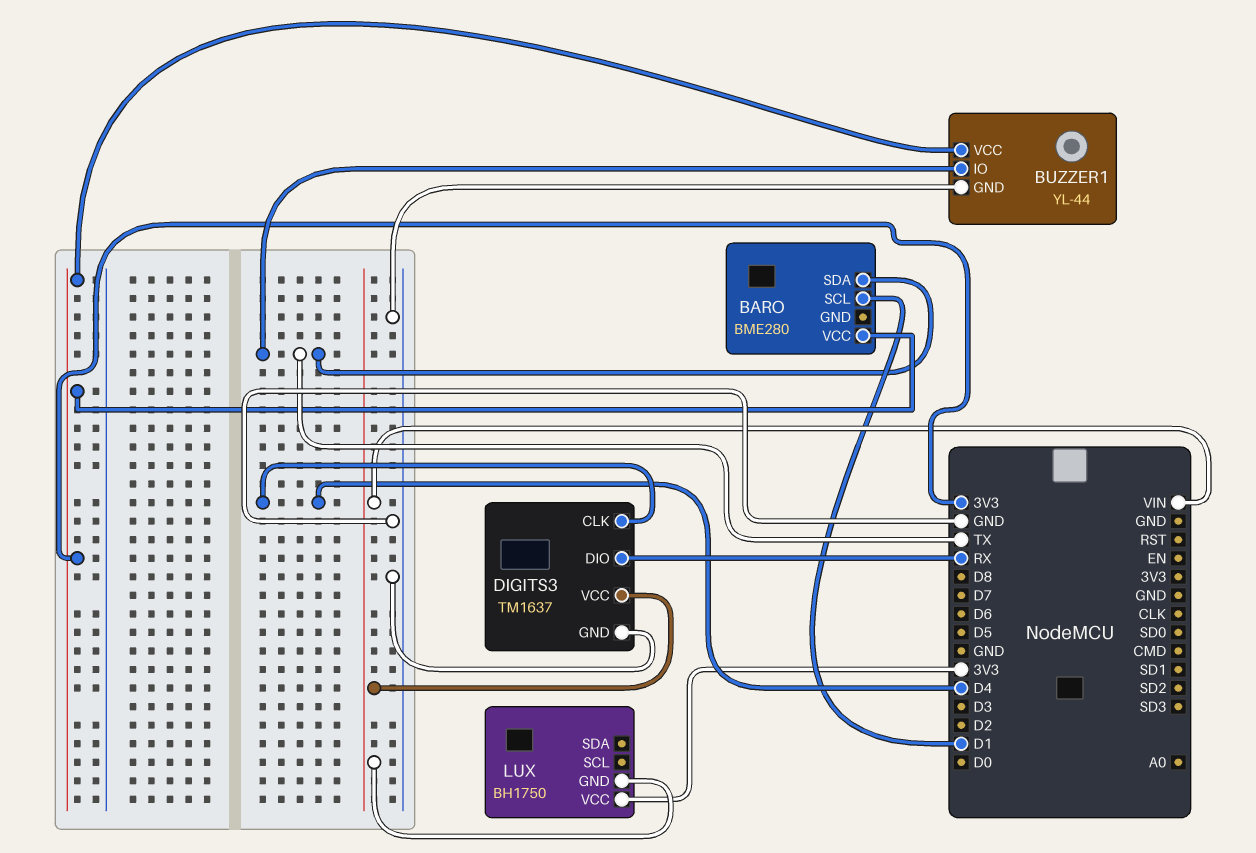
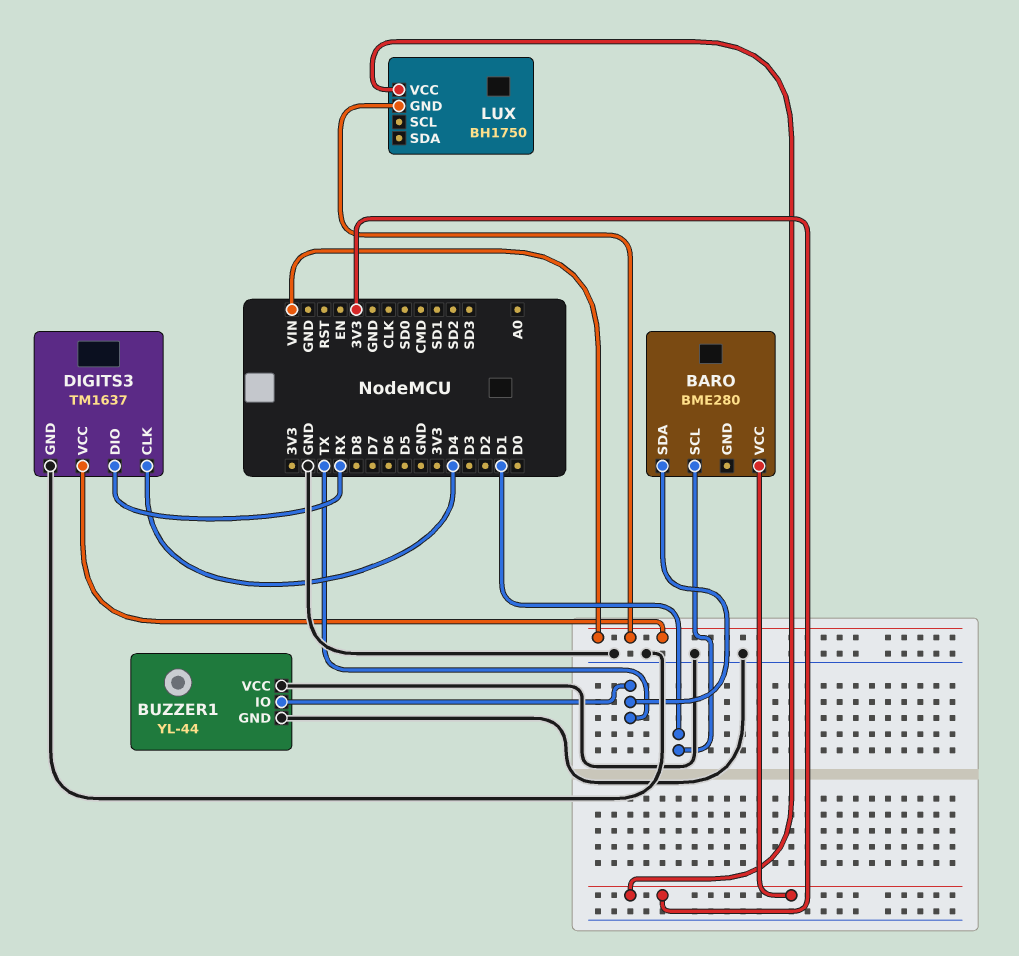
BUZZER1 pin VCC: 3V3 -> GND

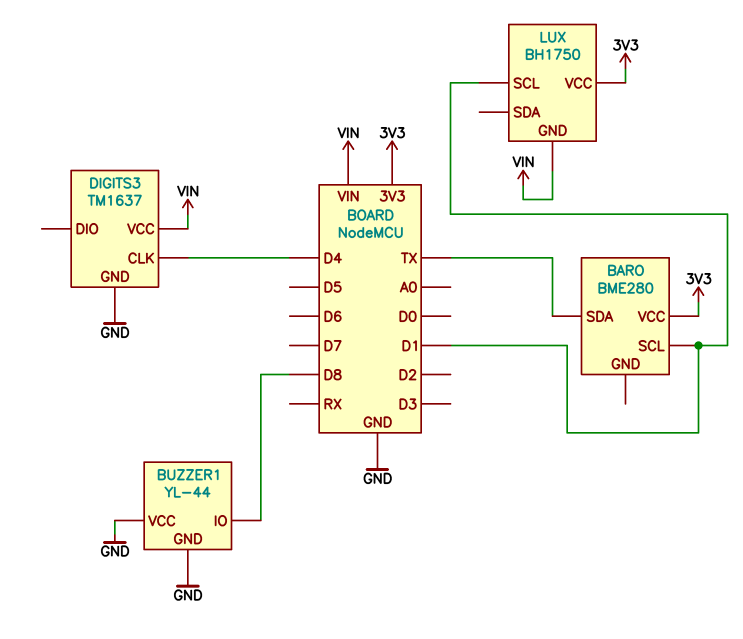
BUZZER1 pin IO: TX -> D8
DIGITS3 pin DIO: RX -> none
LUX pin SCL: none -> D1

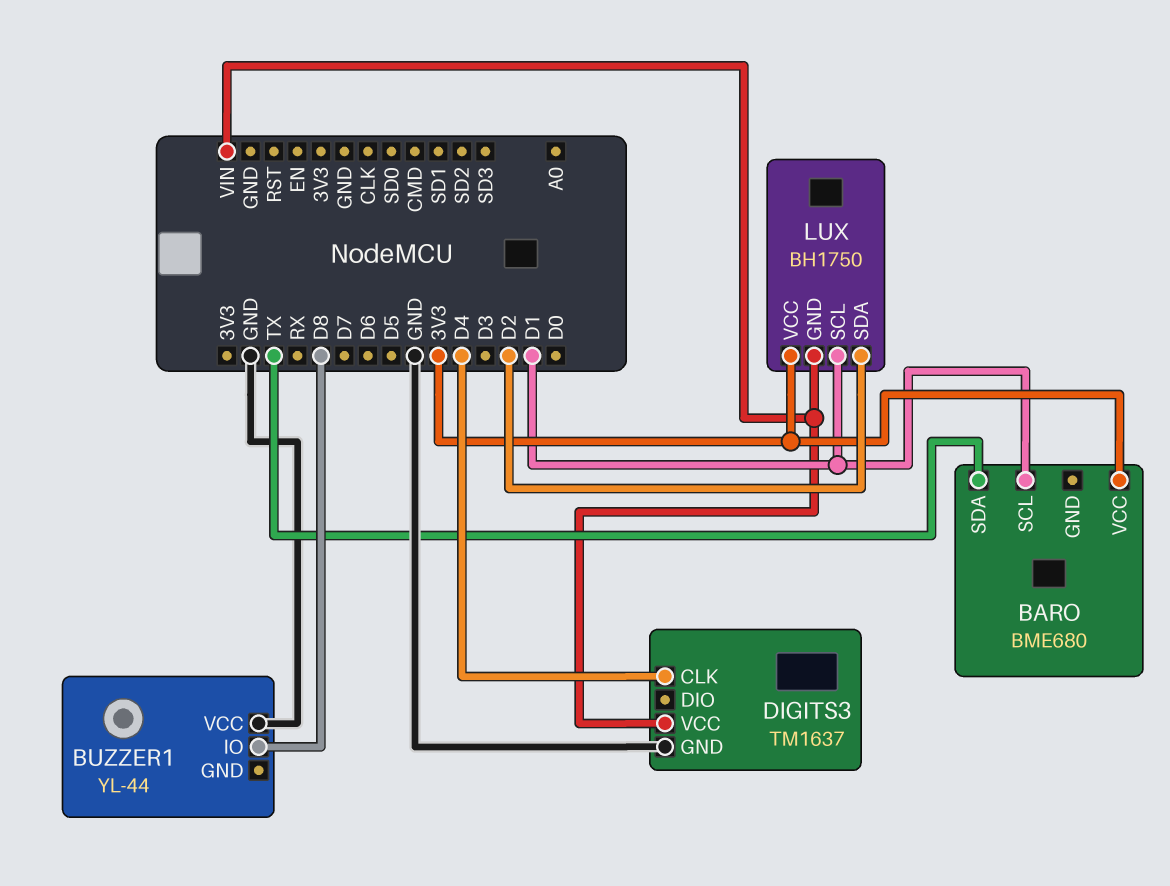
BARO: BME280 -> BME680
BUZZER1 pin GND: GND -> none
LUX pin SDA: none -> D2

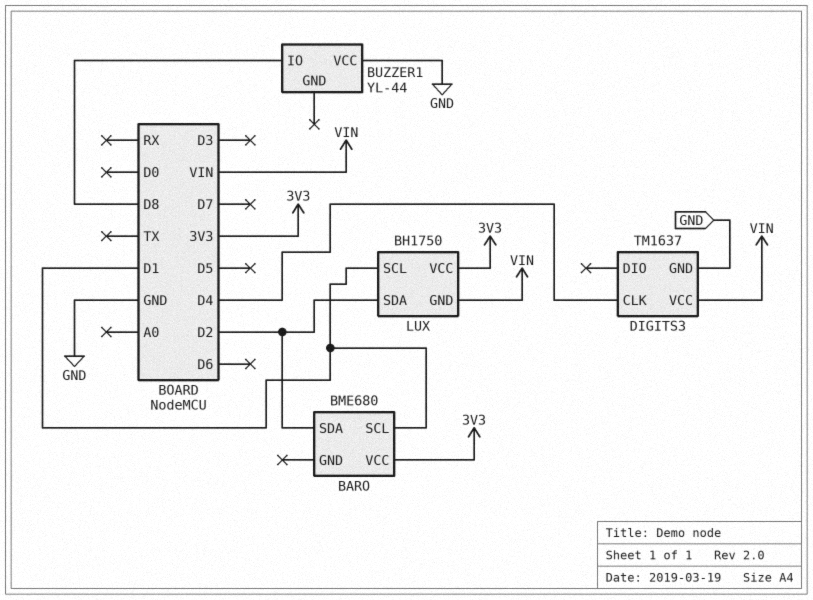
BARO pin SDA: TX -> D2

